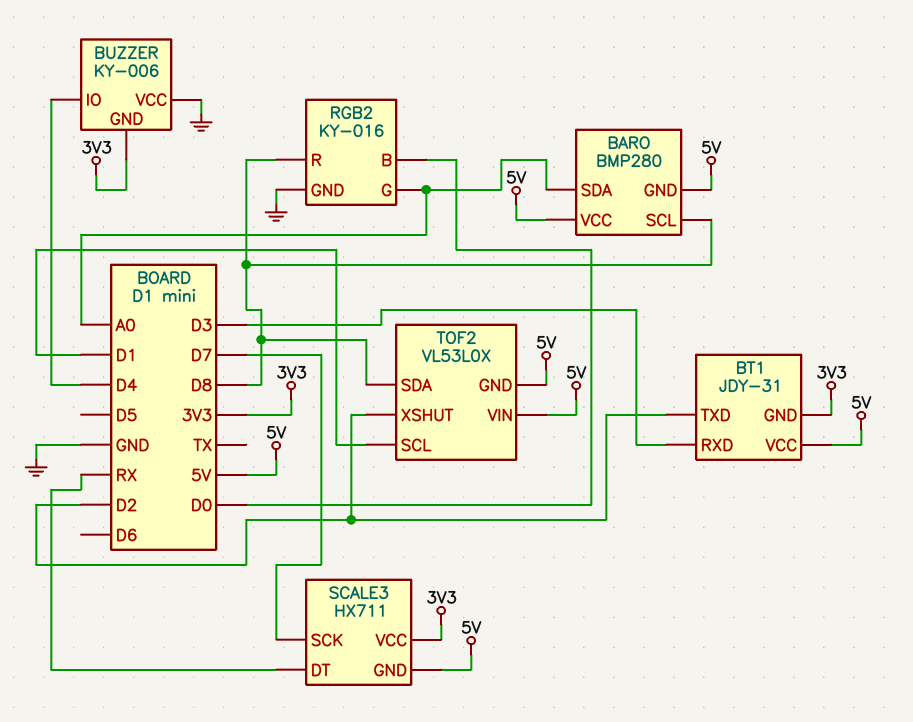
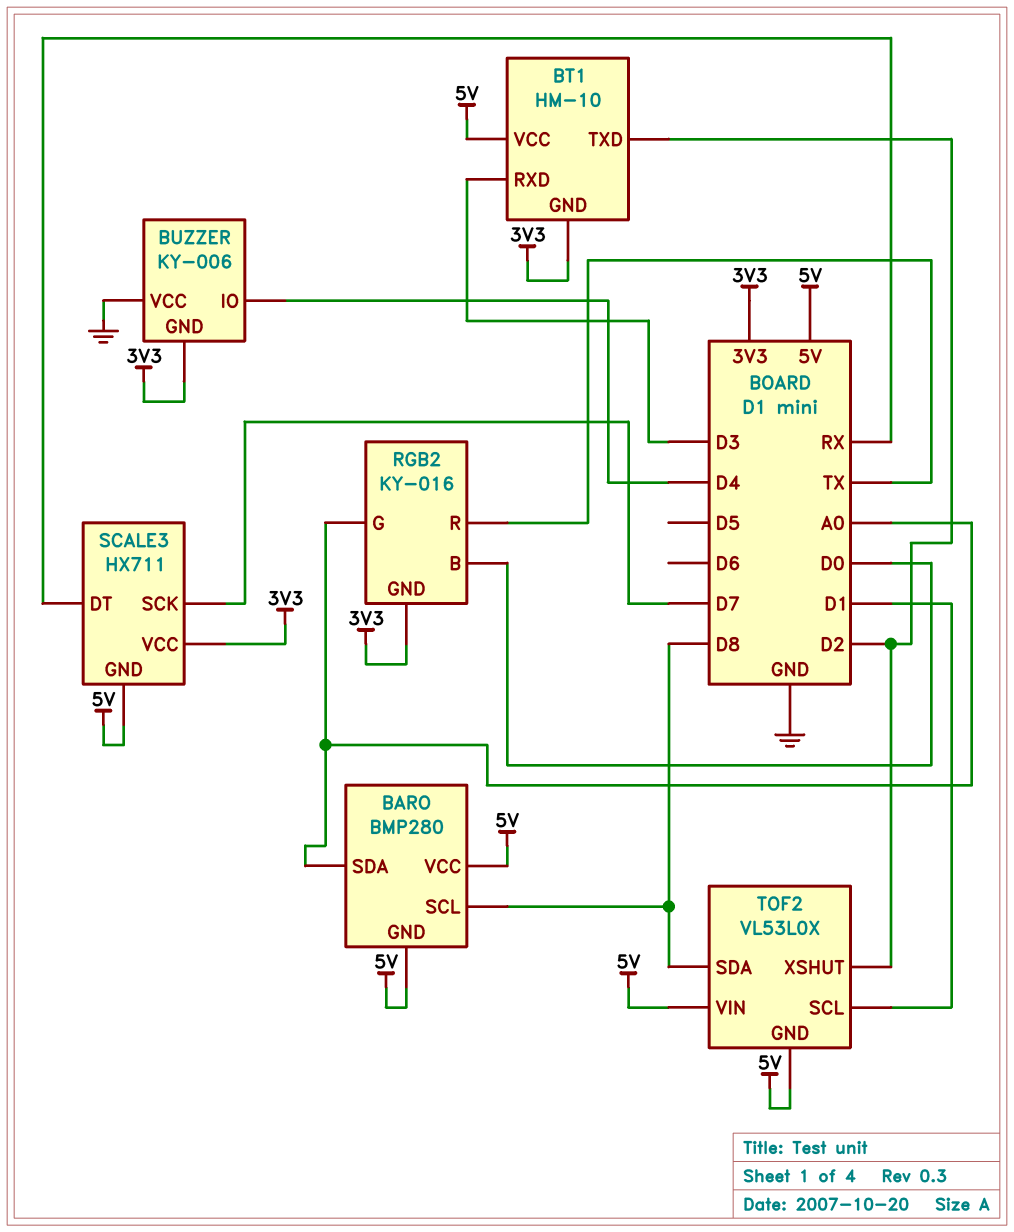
BT1: JDY-31 -> HM-10
RGB2 pin GND: GND -> 3V3
RGB2 pin R: D8 -> TX

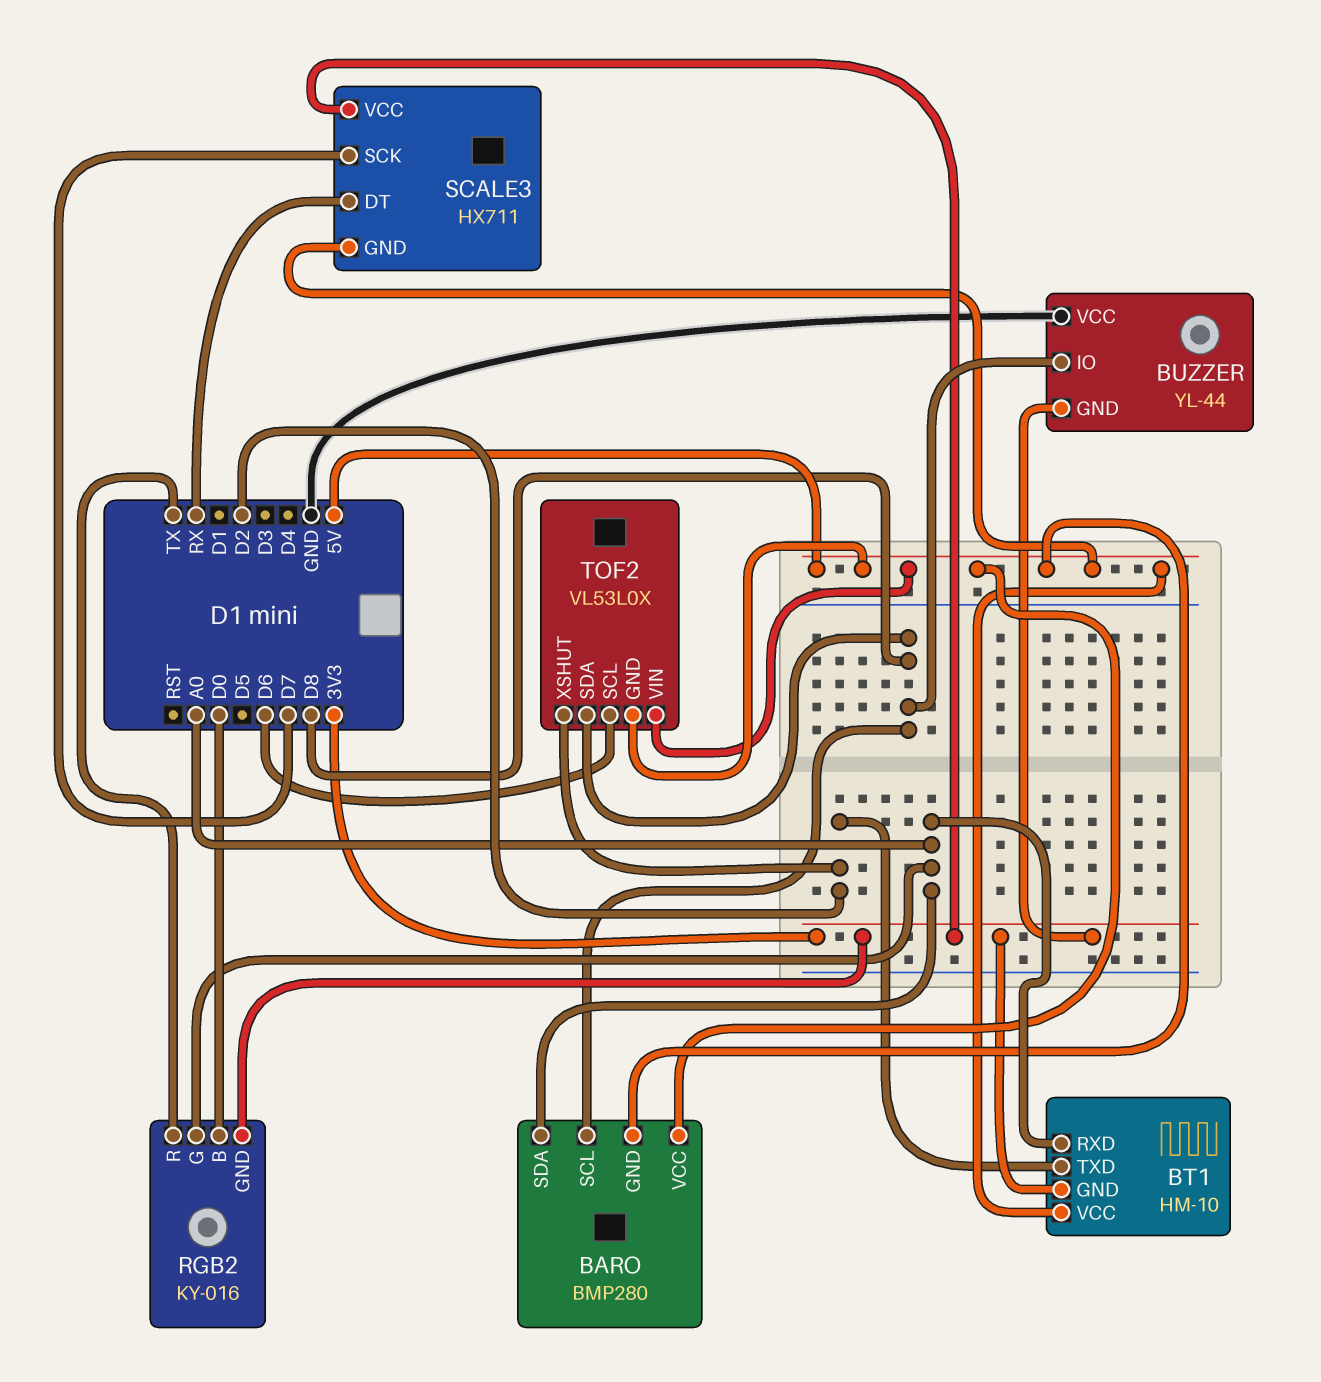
BT1 pin RXD: D3 -> A0
BUZZER: KY-006 -> YL-44
BUZZER pin IO: D4 -> D8
TOF2 pin SCL: D1 -> D6

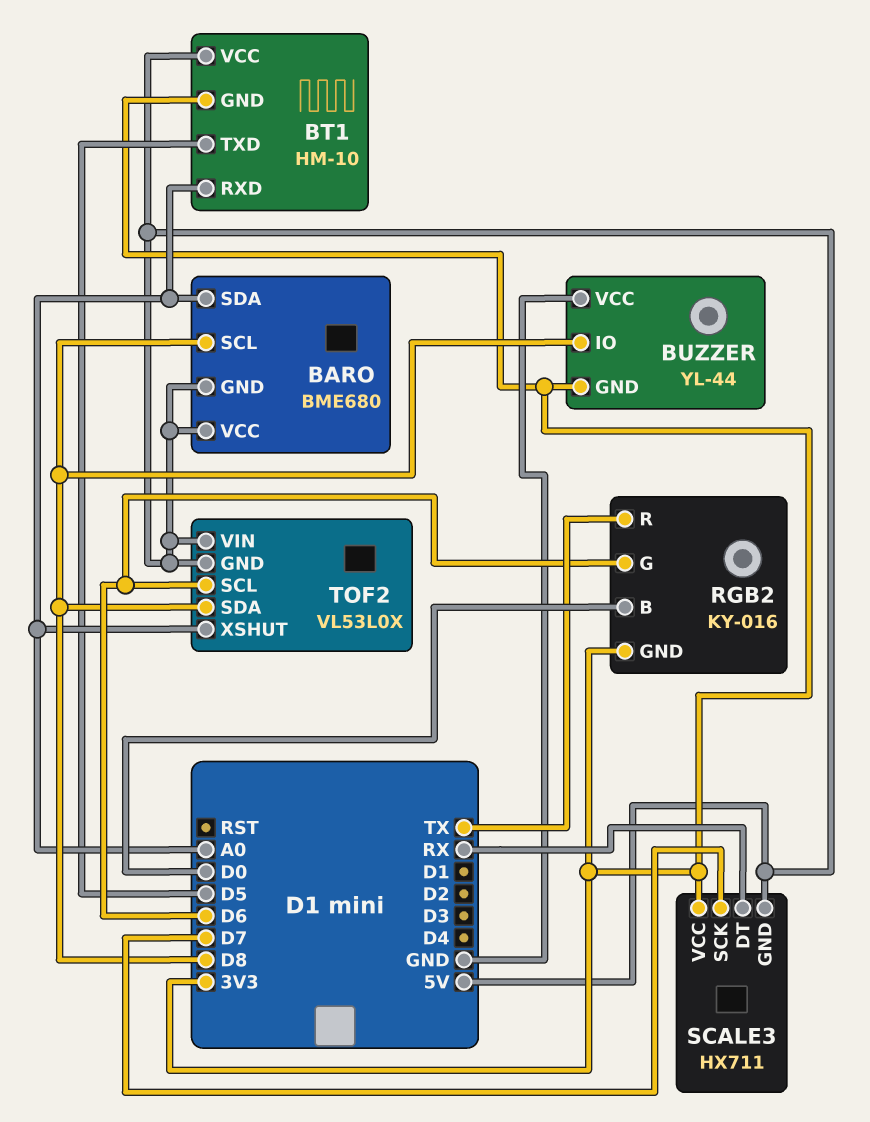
BARO: BMP280 -> BME680
BT1 pin TXD: D2 -> D5
RGB2 pin G: A0 -> D6
TOF2 pin XSHUT: D2 -> A0

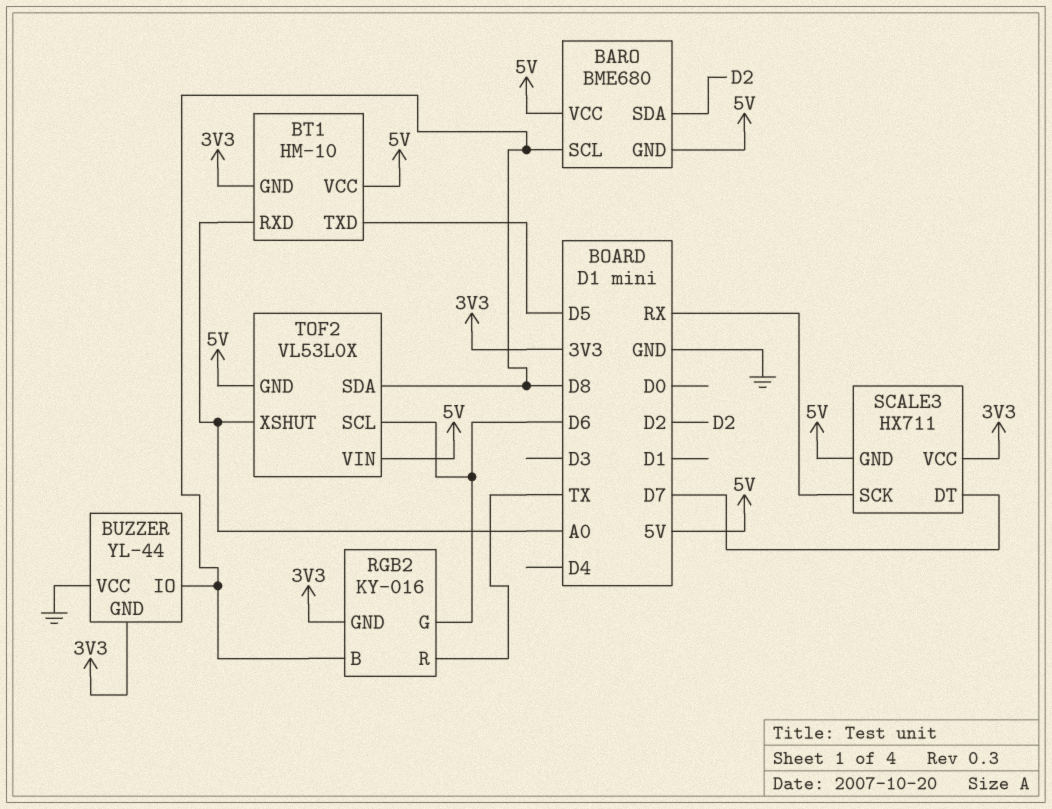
BARO pin SDA: A0 -> D2
RGB2 pin B: D0 -> D8
SCALE3 pin DT: RX -> D7
SCALE3 pin SCK: D7 -> RX

